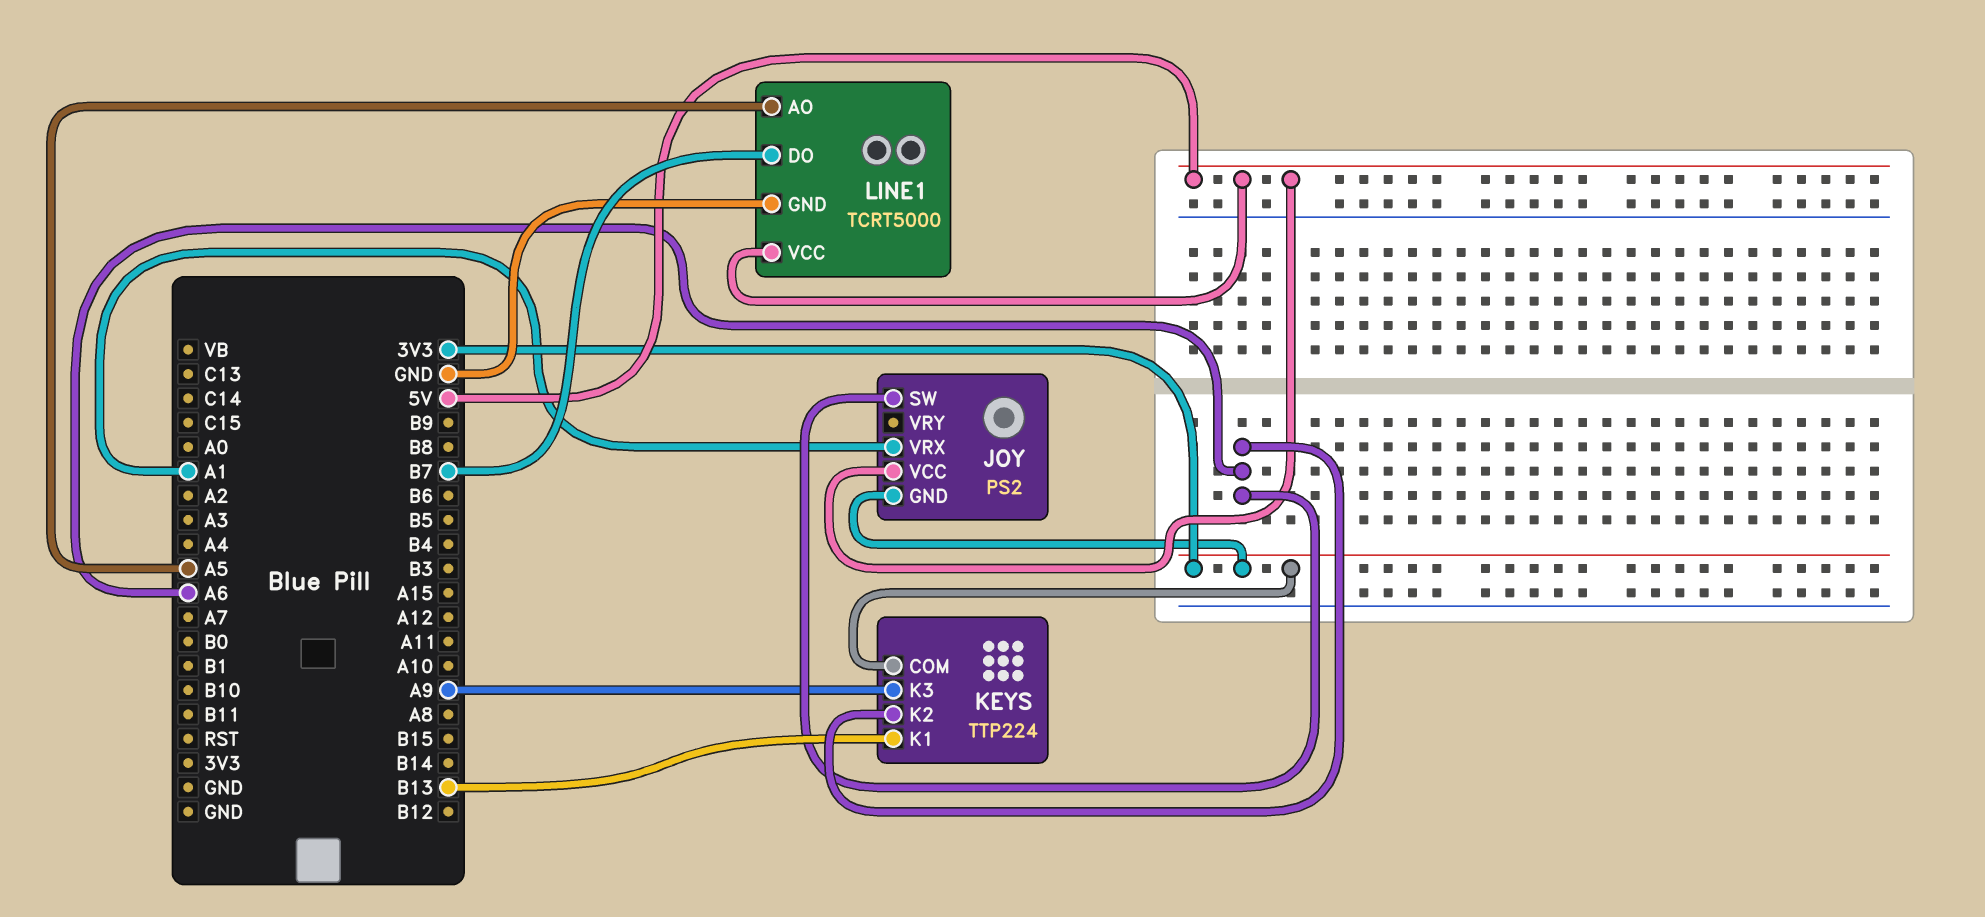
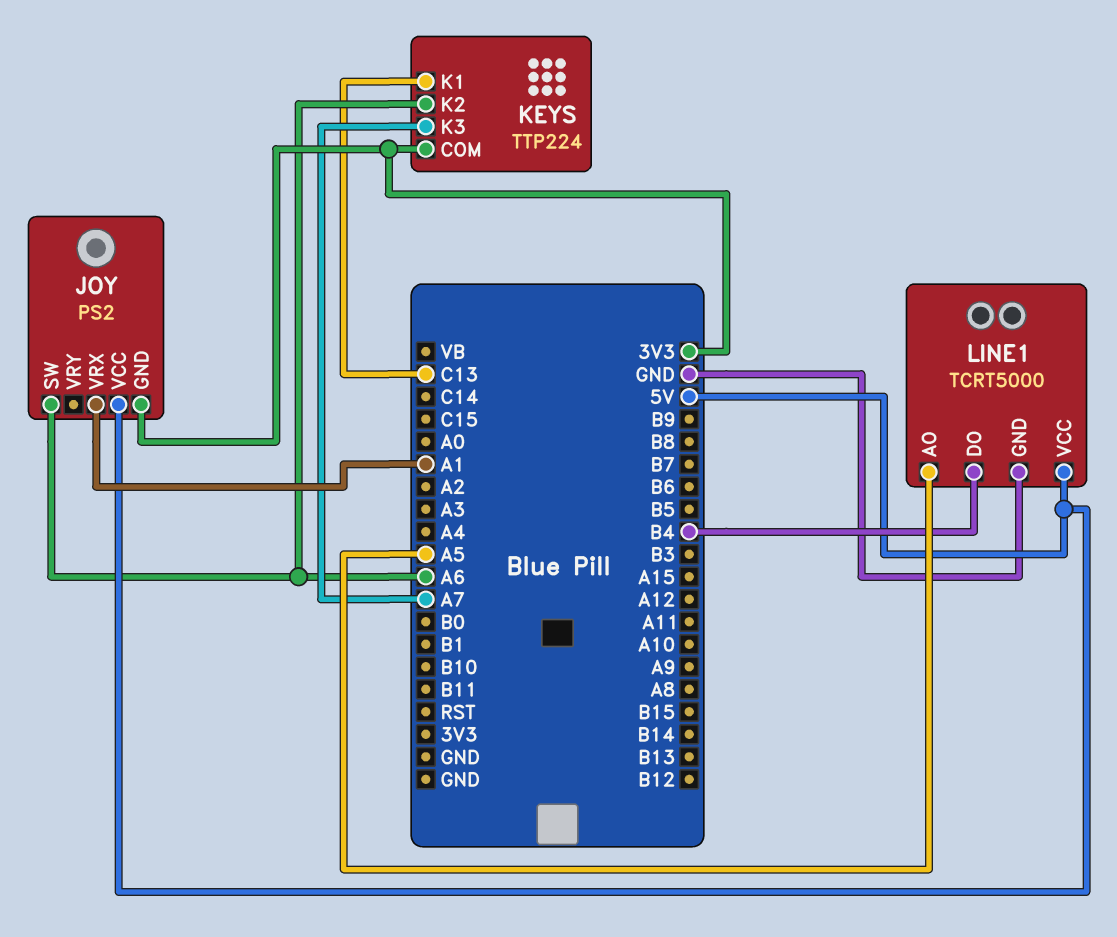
KEYS pin K1: B13 -> C13
KEYS pin K3: A9 -> A7
LINE1 pin DO: B7 -> B4

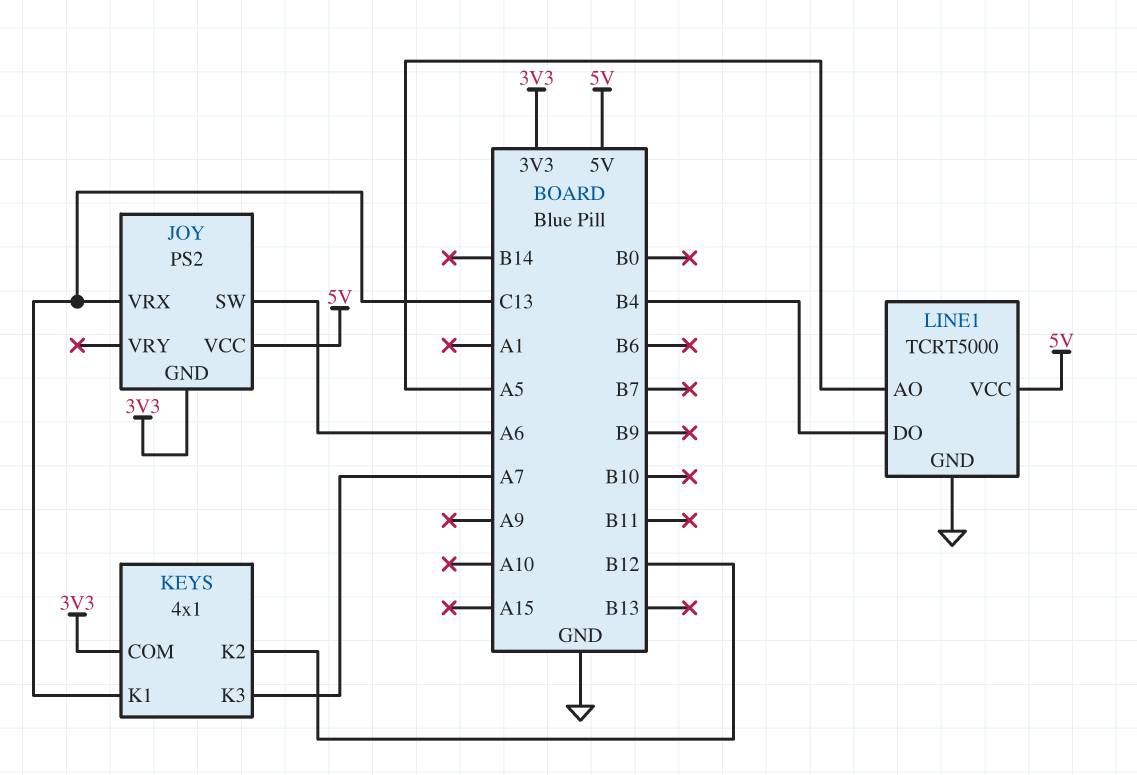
JOY pin VRX: A1 -> C13
KEYS: TTP224 -> 4x1
KEYS pin K2: A6 -> B12

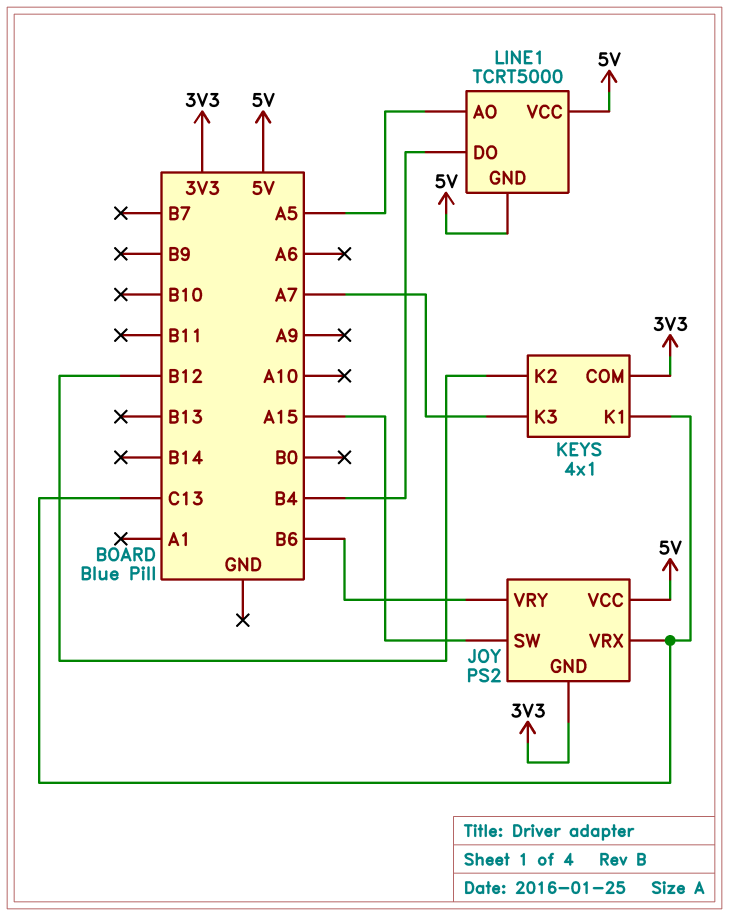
JOY pin SW: A6 -> A15
JOY pin VRY: none -> B6
LINE1 pin GND: GND -> 5V

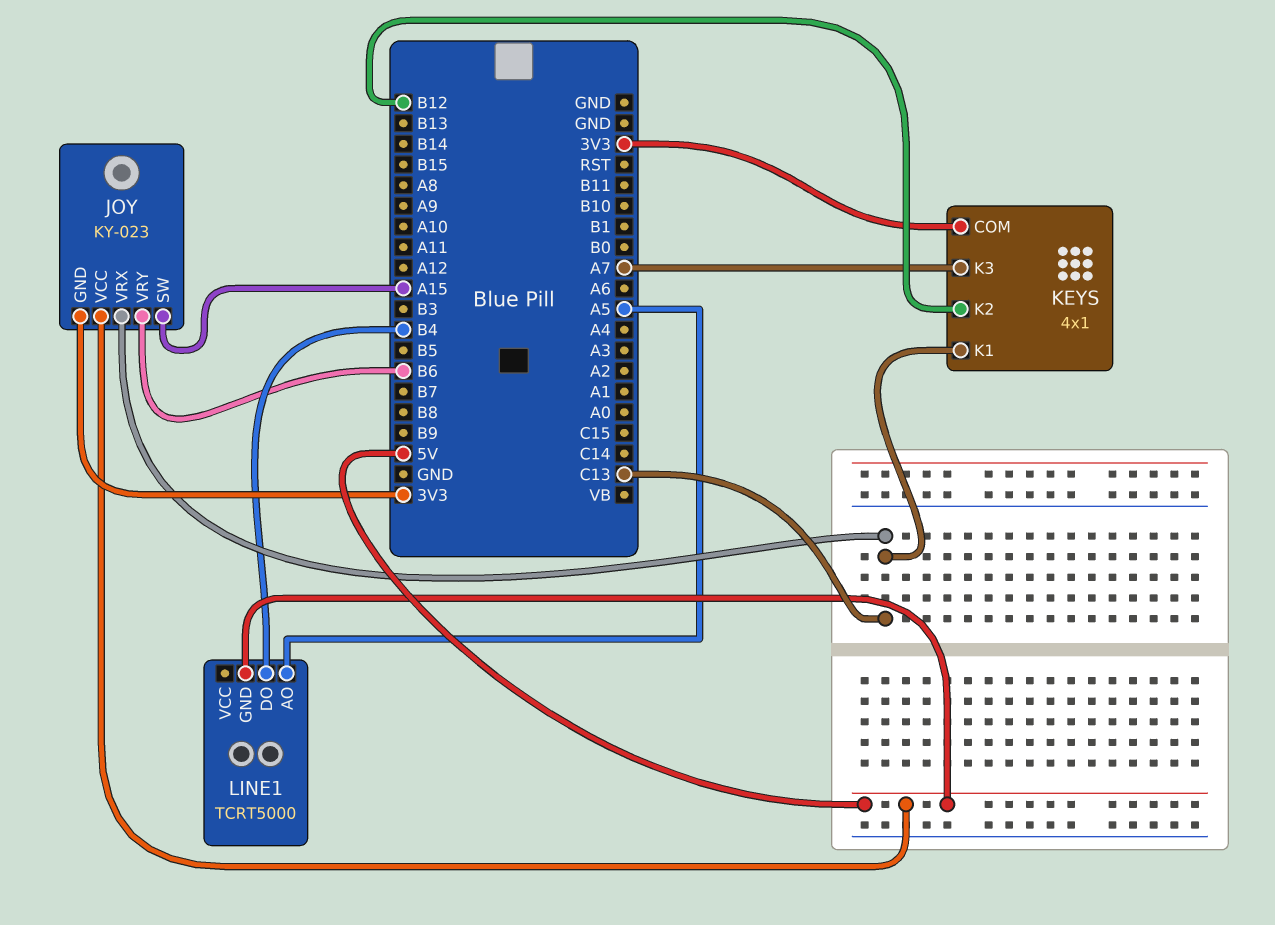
JOY: PS2 -> KY-023
LINE1 pin VCC: 5V -> none

